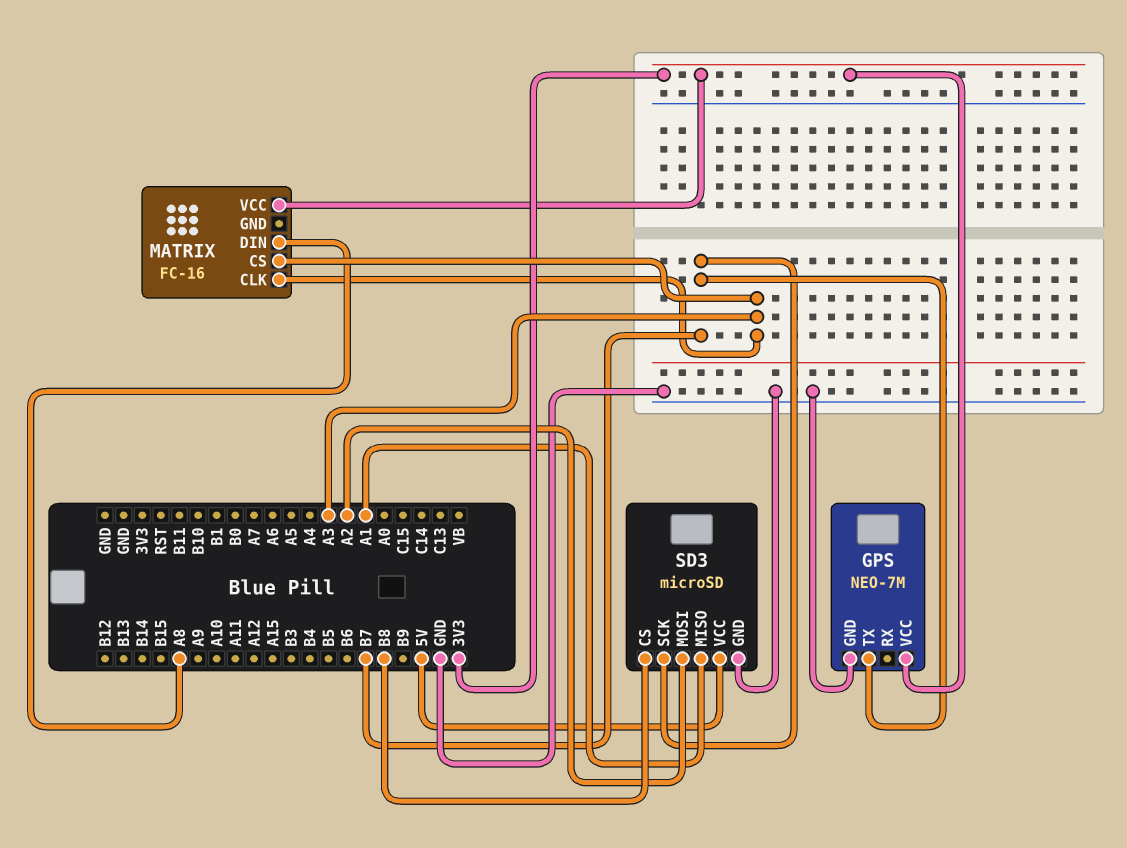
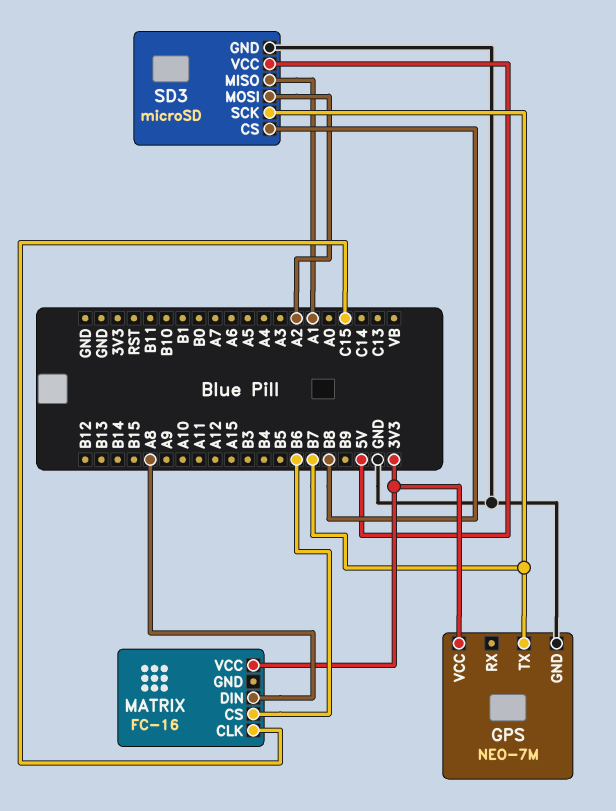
MATRIX pin CLK: A3 -> C15
MATRIX pin CS: A3 -> B6

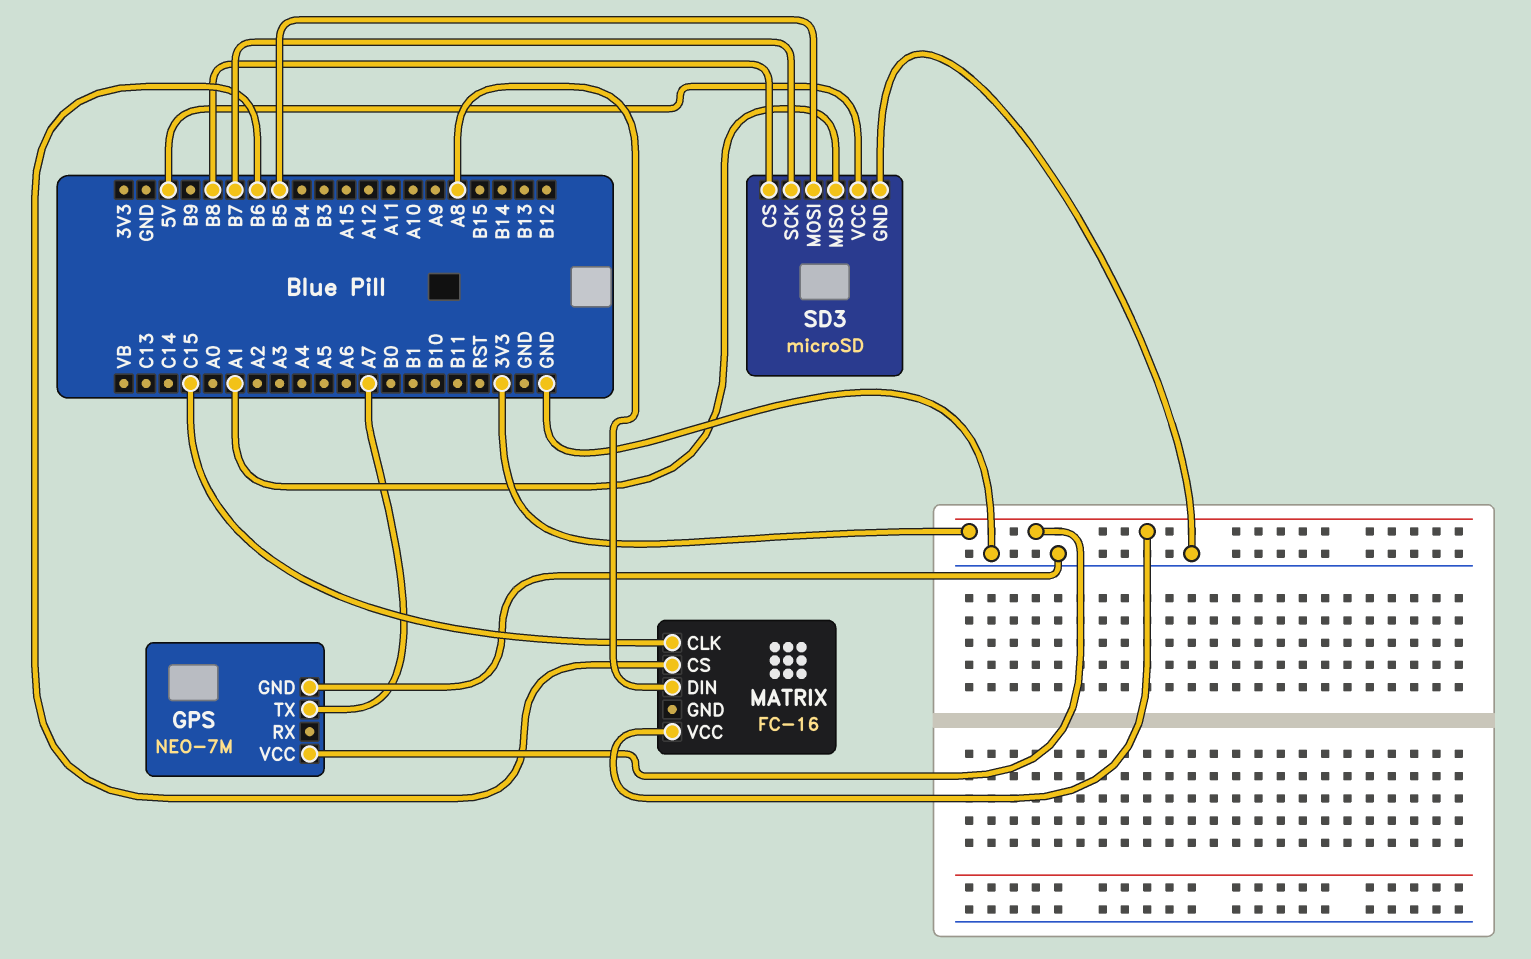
GPS pin TX: B7 -> A7
SD3 pin MOSI: A2 -> B5

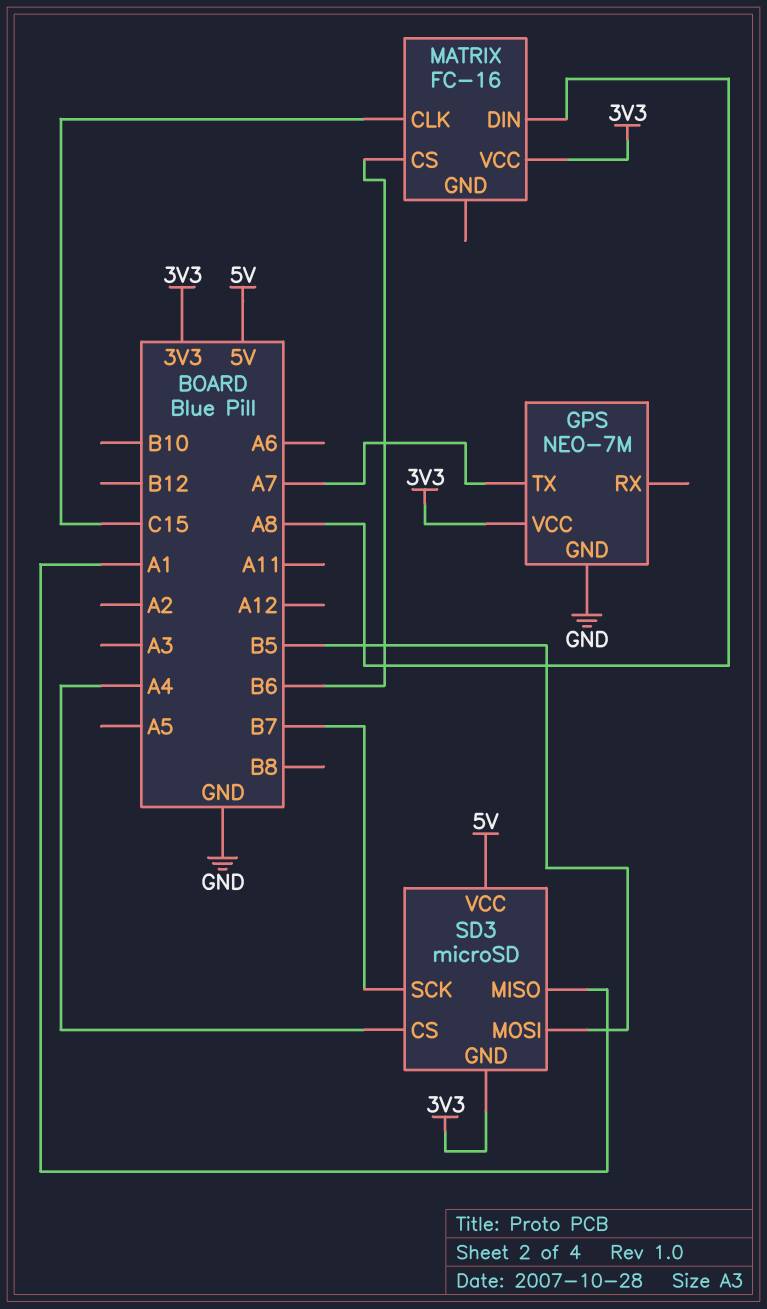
SD3 pin CS: B8 -> A4
SD3 pin GND: GND -> 3V3

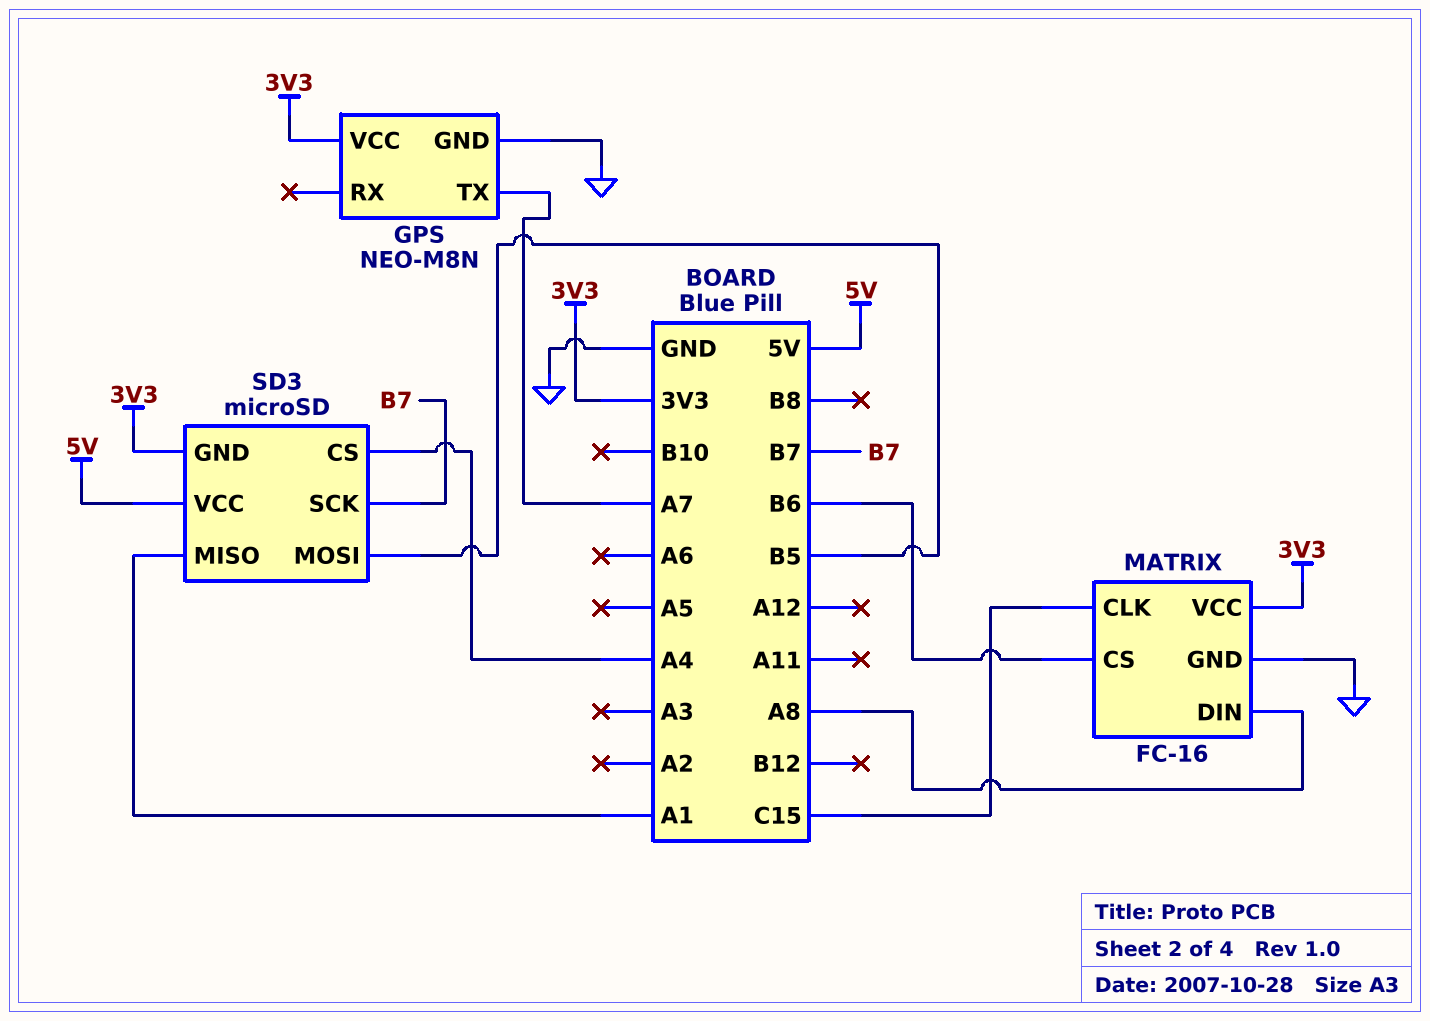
GPS: NEO-7M -> NEO-M8N
MATRIX pin GND: none -> GND

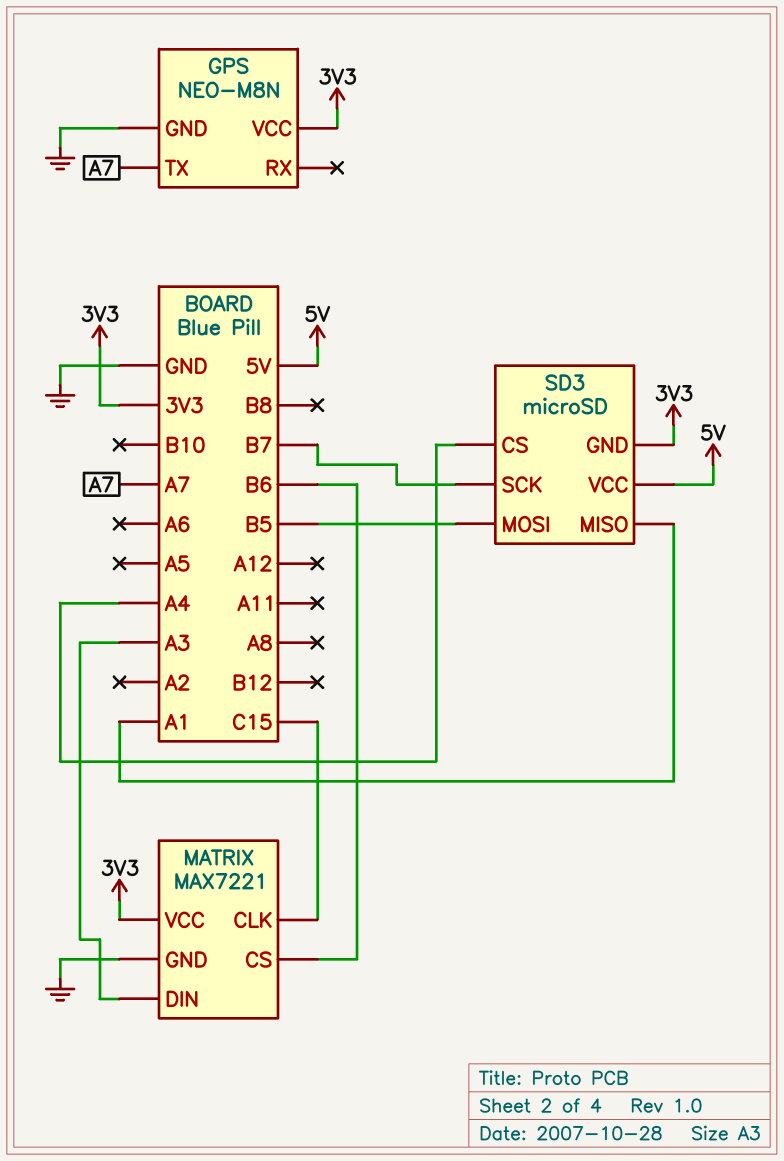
MATRIX: FC-16 -> MAX7221
MATRIX pin DIN: A8 -> A3

